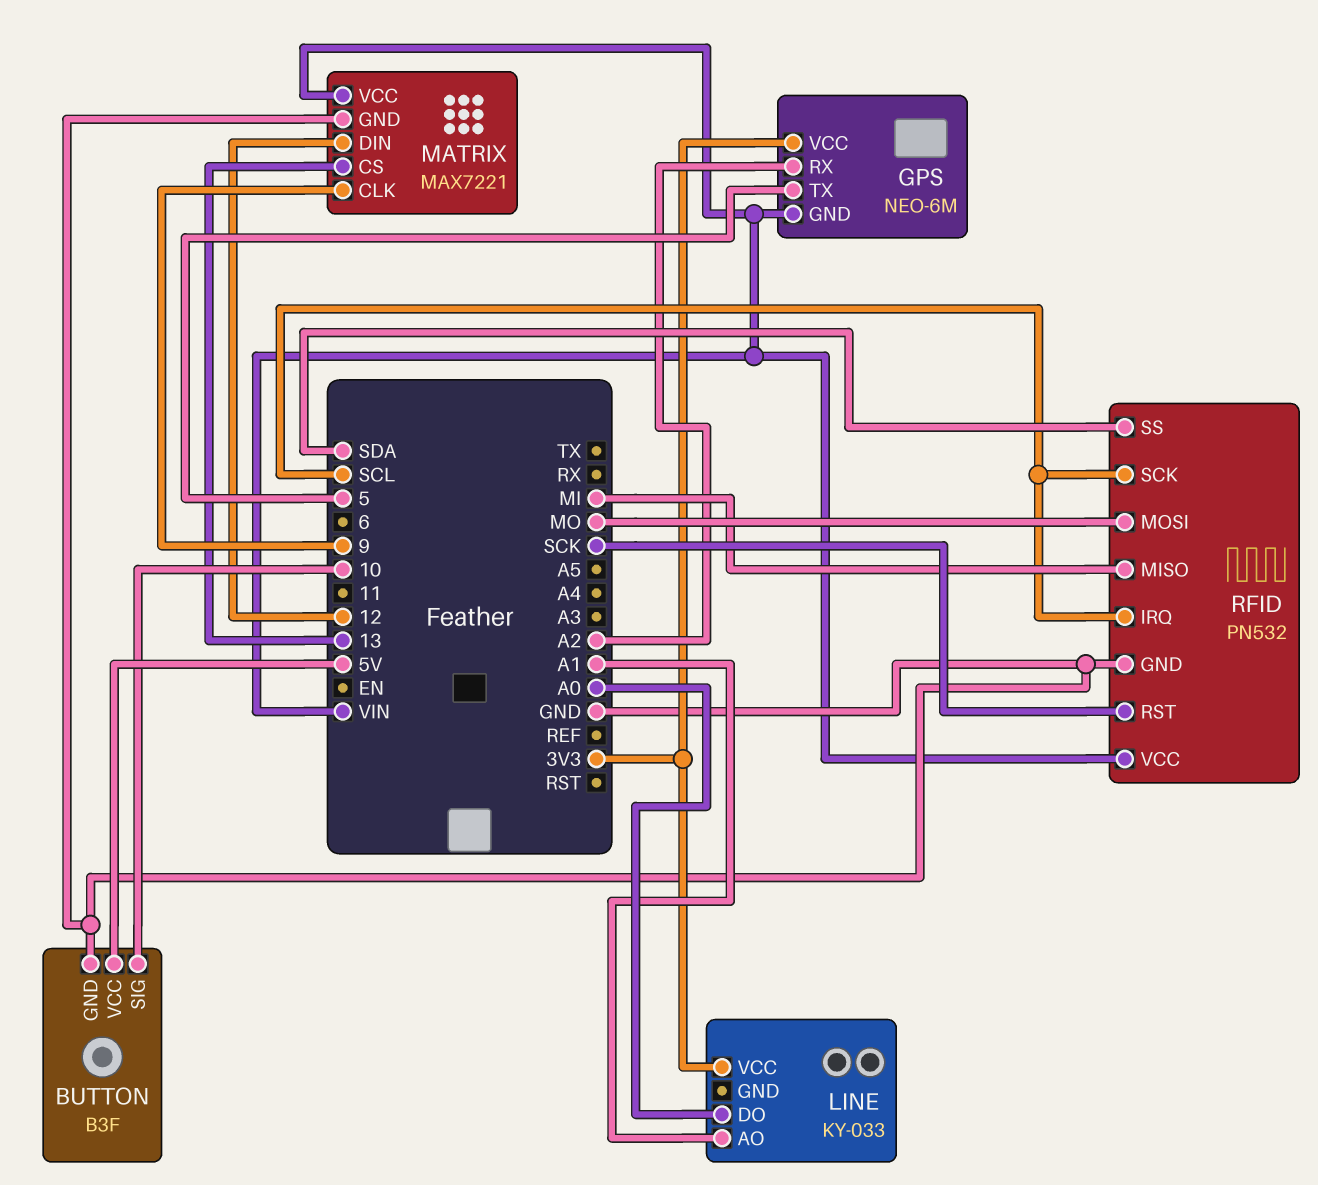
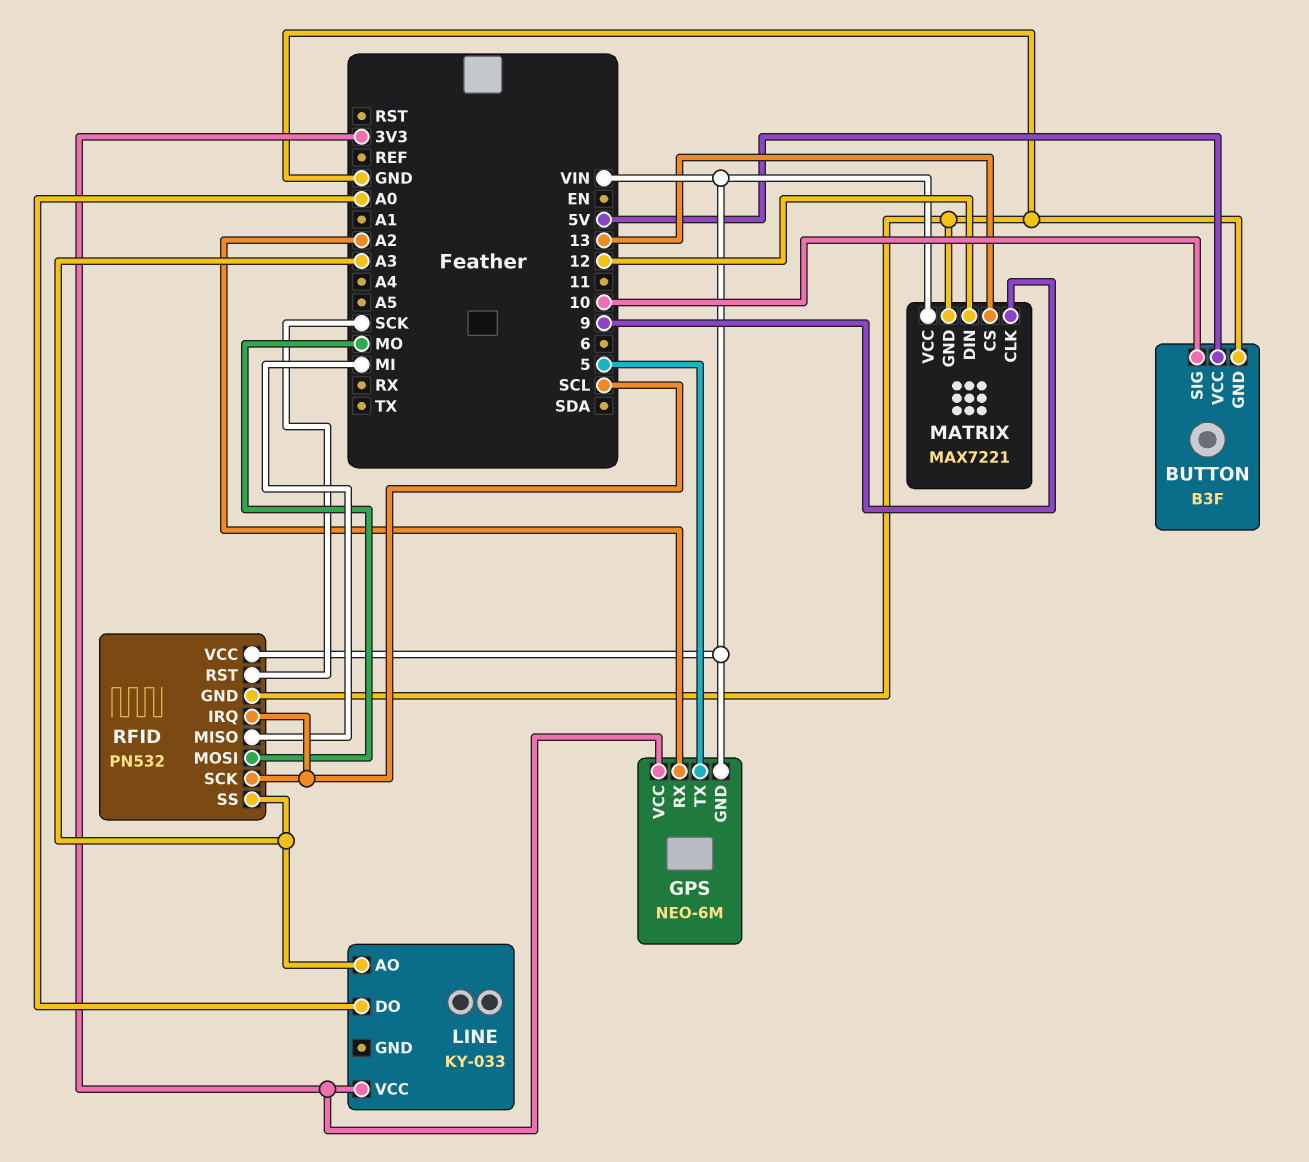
LINE pin AO: A1 -> A3
RFID pin SS: SDA -> A3

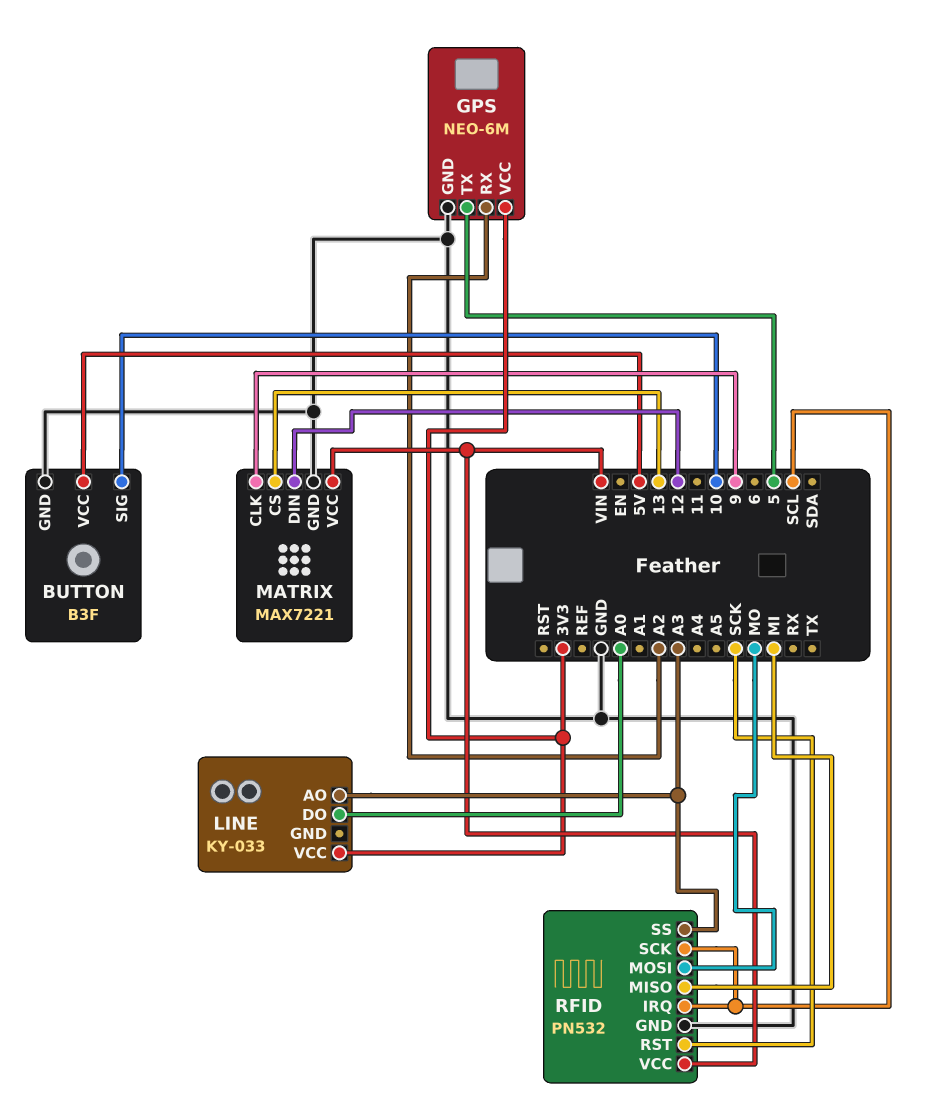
GPS pin GND: VIN -> GND

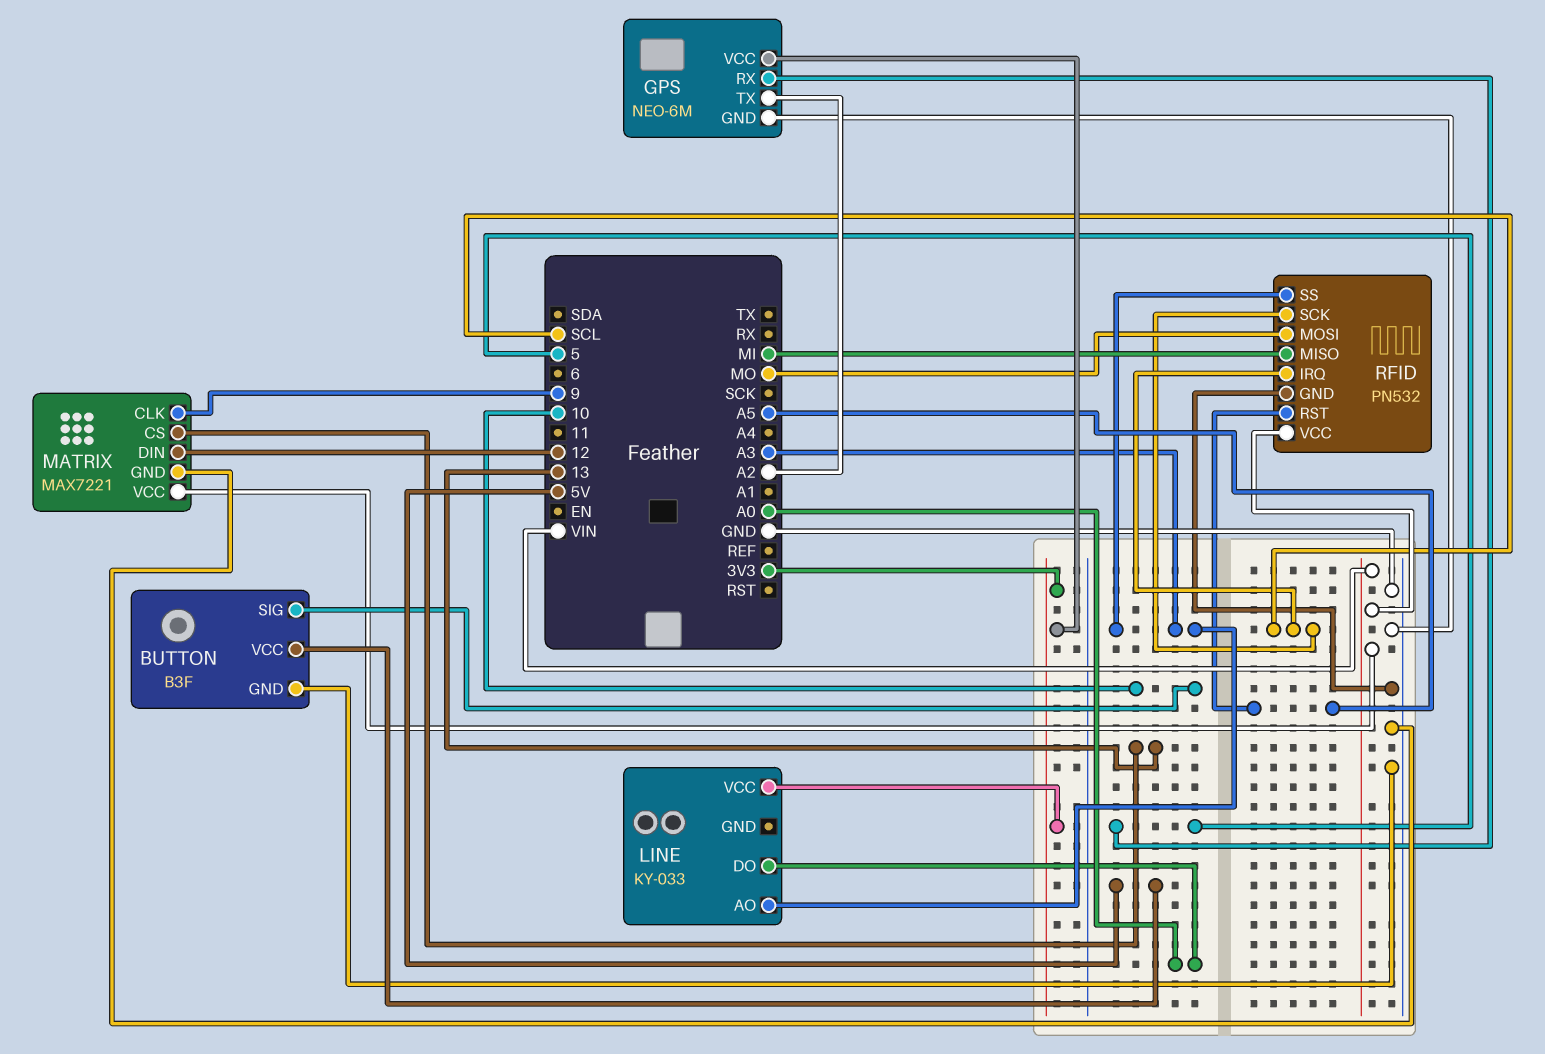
GPS pin RX: A2 -> 5
GPS pin TX: 5 -> A2
RFID pin RST: SCK -> A5

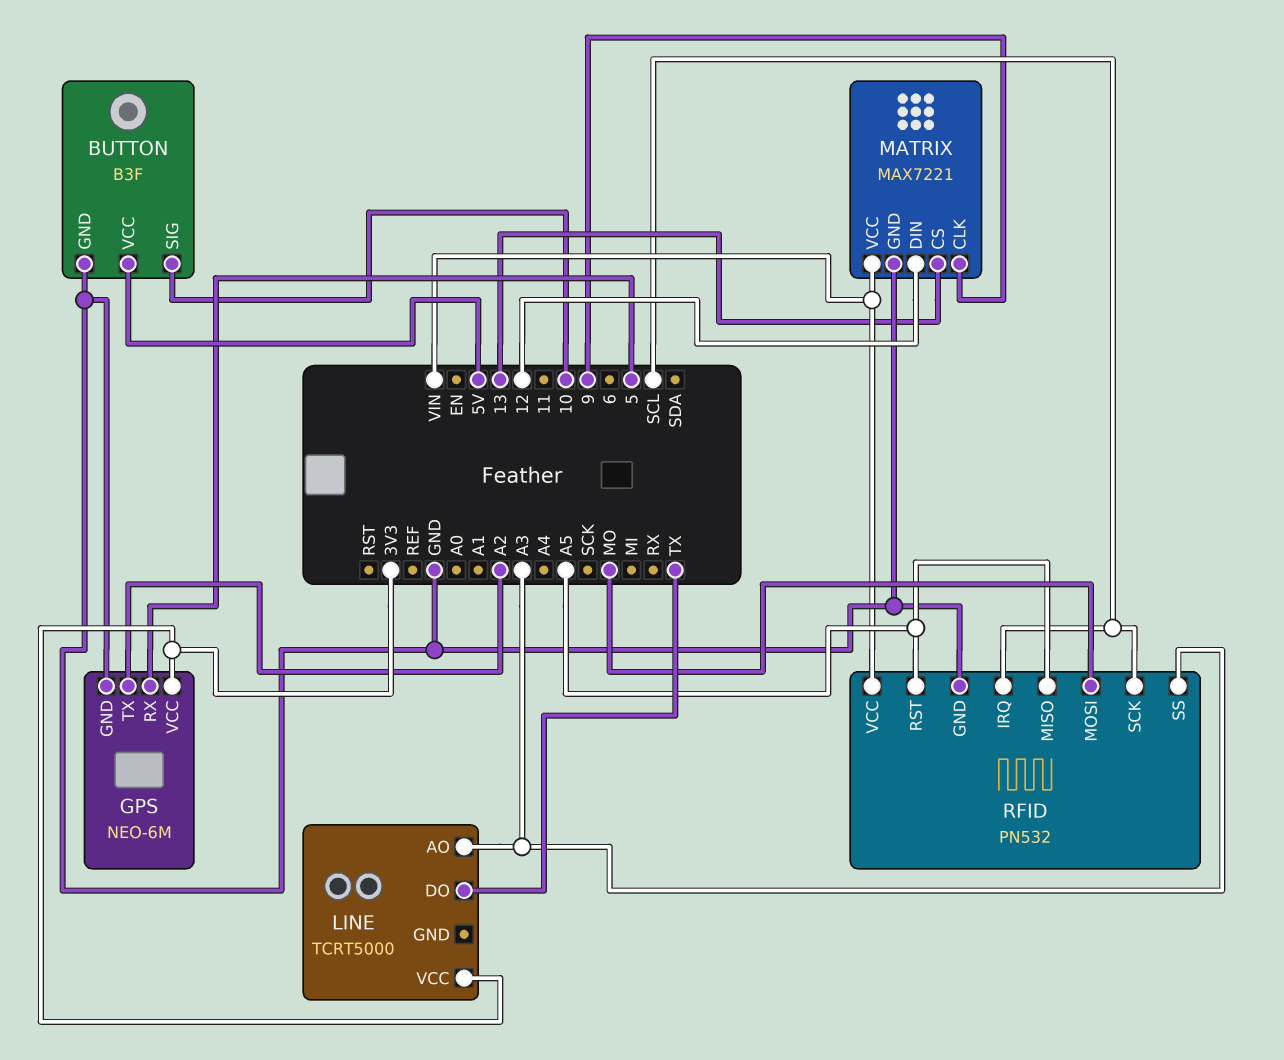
LINE: KY-033 -> TCRT5000
LINE pin DO: A0 -> TX
RFID pin MISO: MI -> A5

